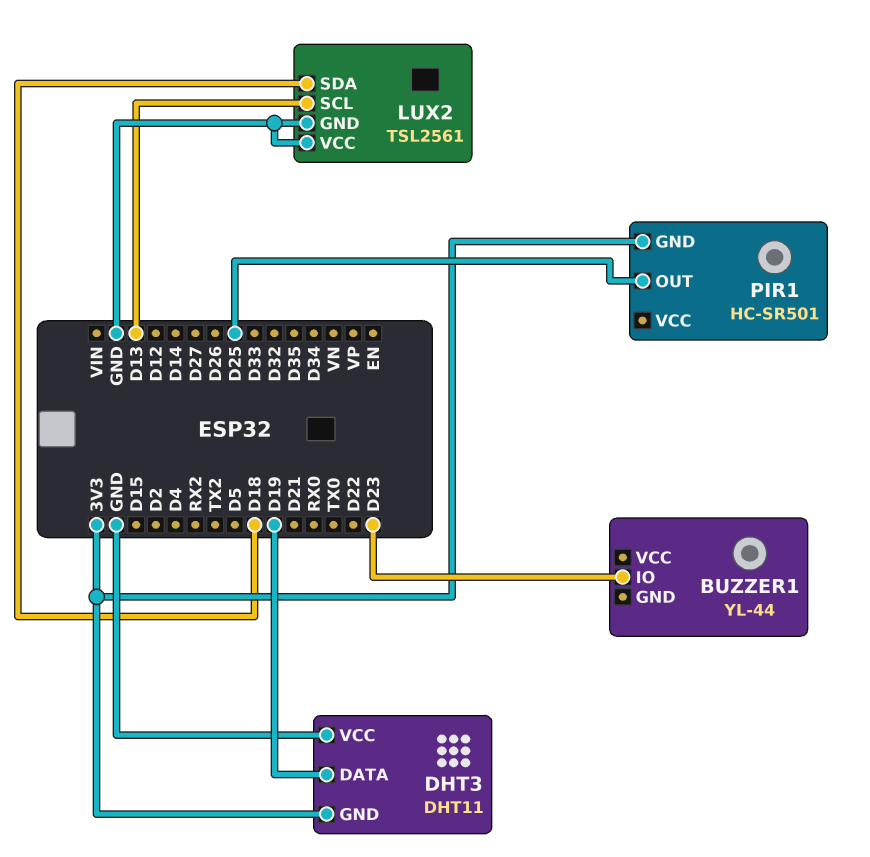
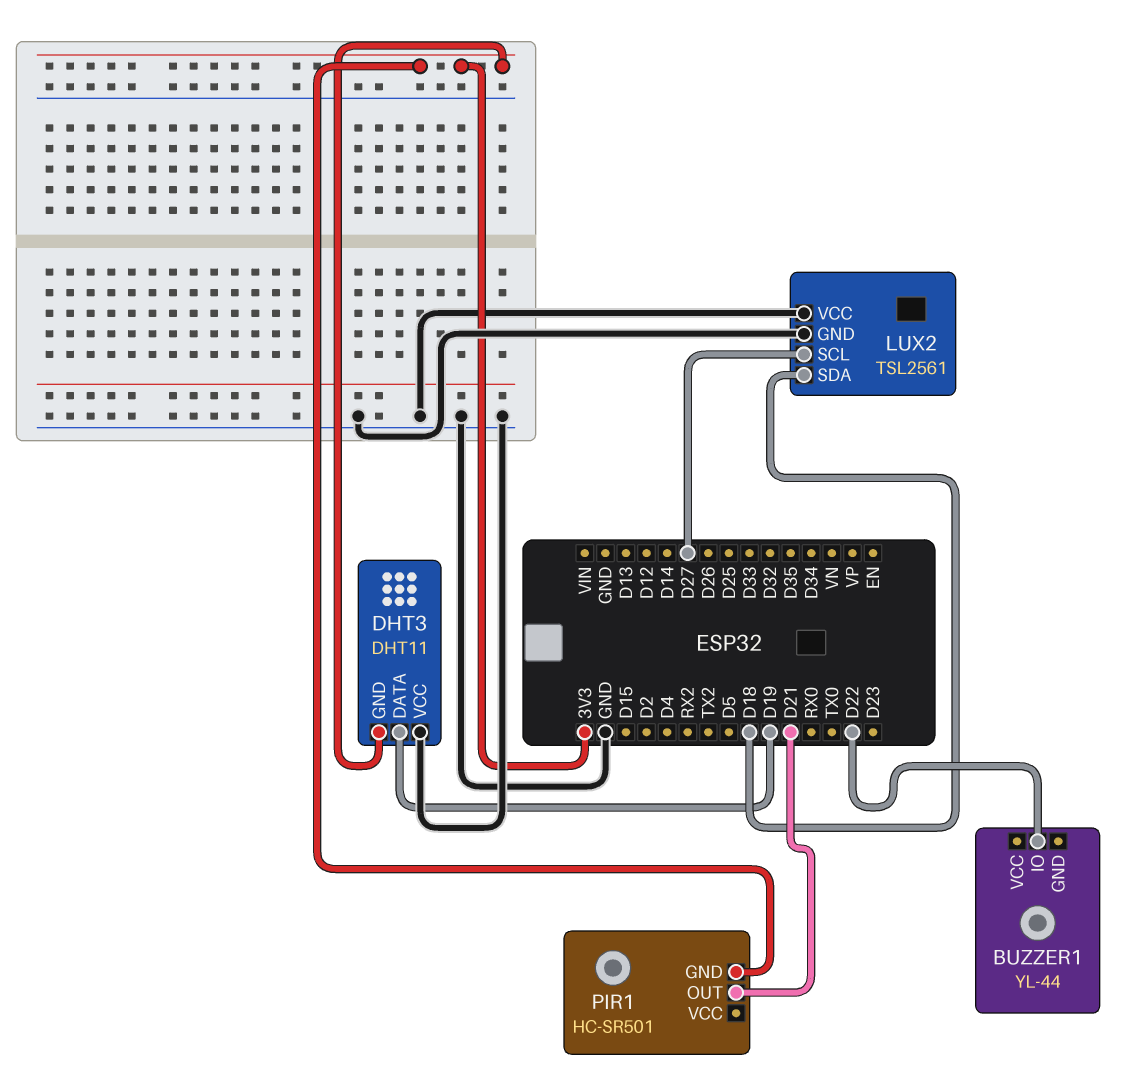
BUZZER1 pin IO: D23 -> D22
LUX2 pin SCL: D13 -> D27
PIR1 pin OUT: D25 -> D21

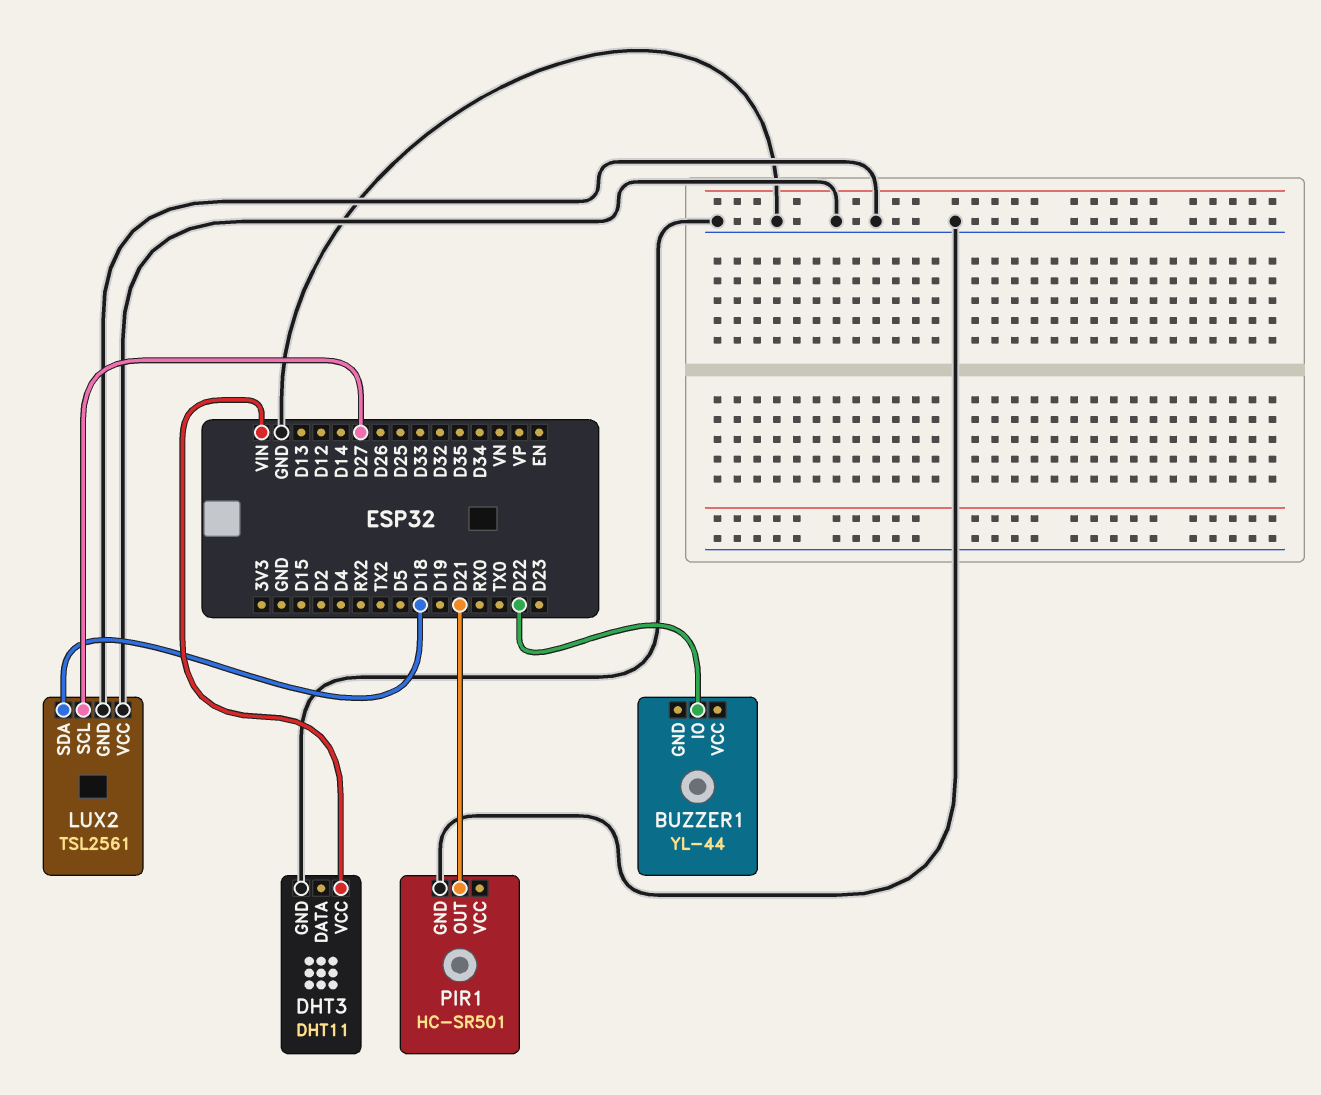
DHT3 pin DATA: D19 -> none
DHT3 pin GND: 3V3 -> GND
DHT3 pin VCC: GND -> VIN
PIR1 pin GND: 3V3 -> GND

